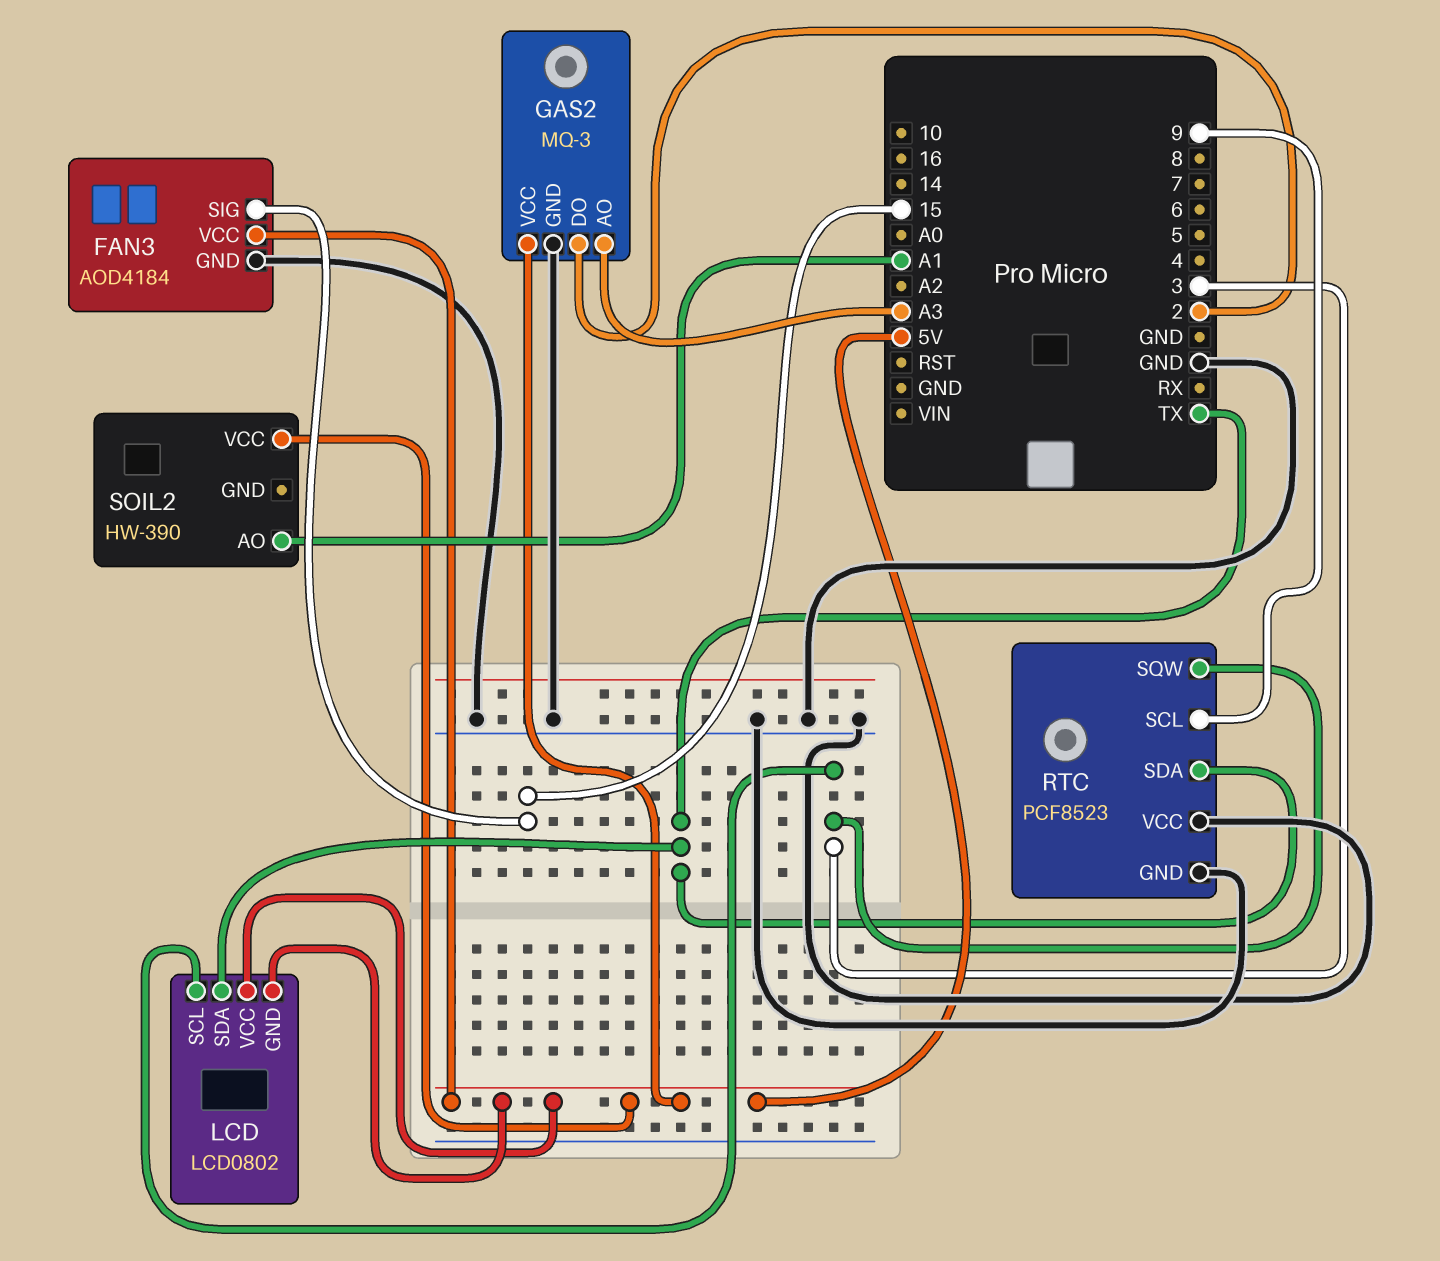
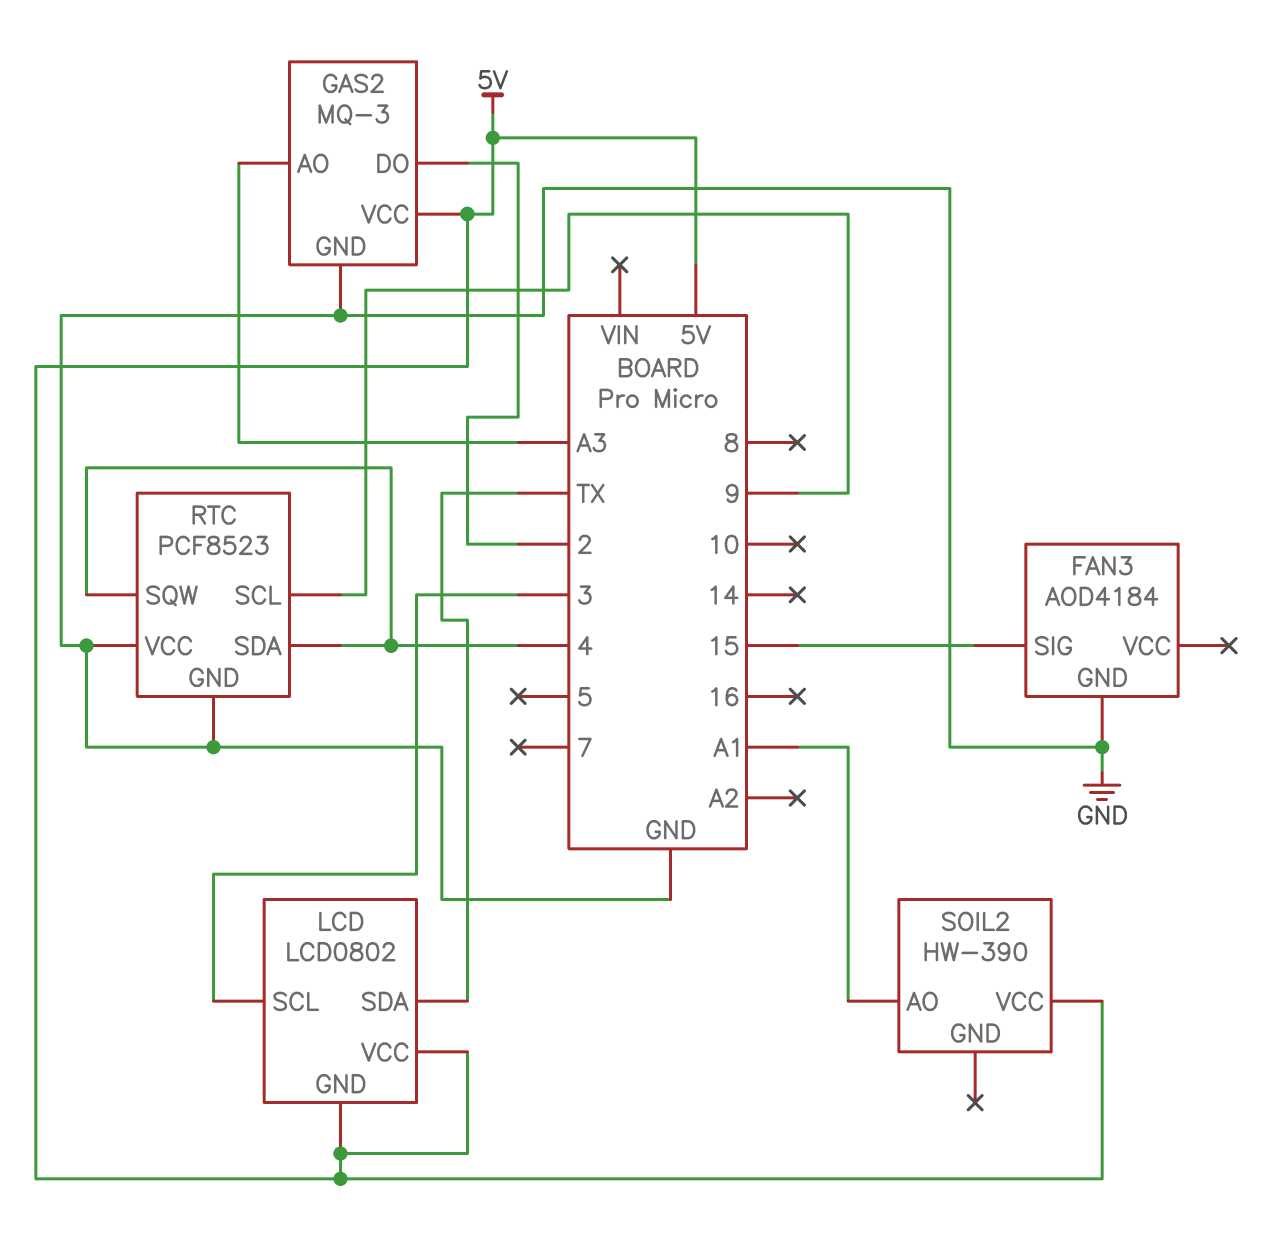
FAN3 pin VCC: 5V -> none
RTC pin SDA: TX -> 4
RTC pin SQW: 3 -> 4

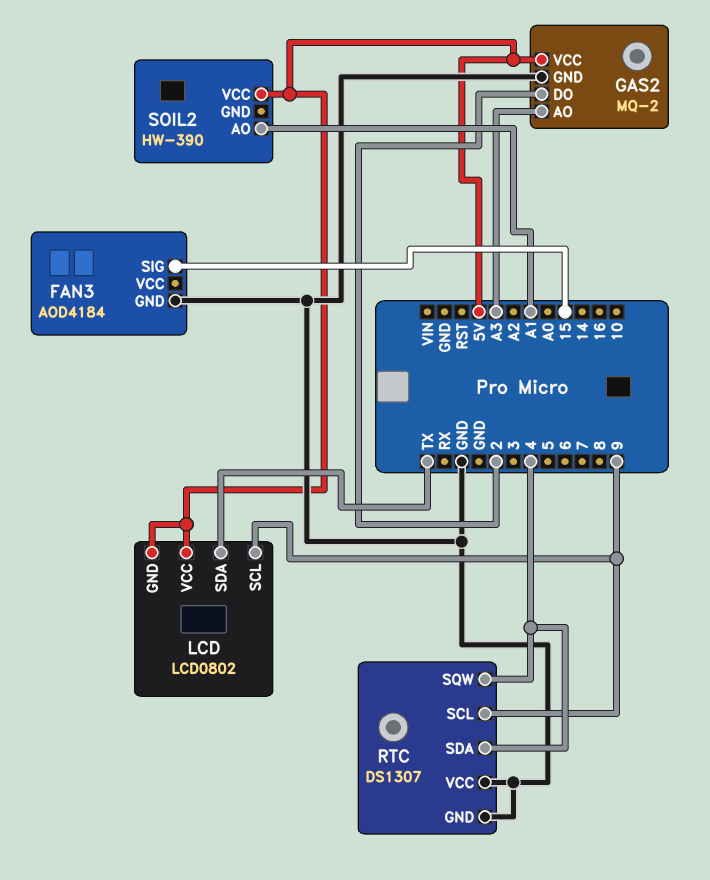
GAS2: MQ-3 -> MQ-2
LCD pin SCL: 3 -> 9
RTC: PCF8523 -> DS1307

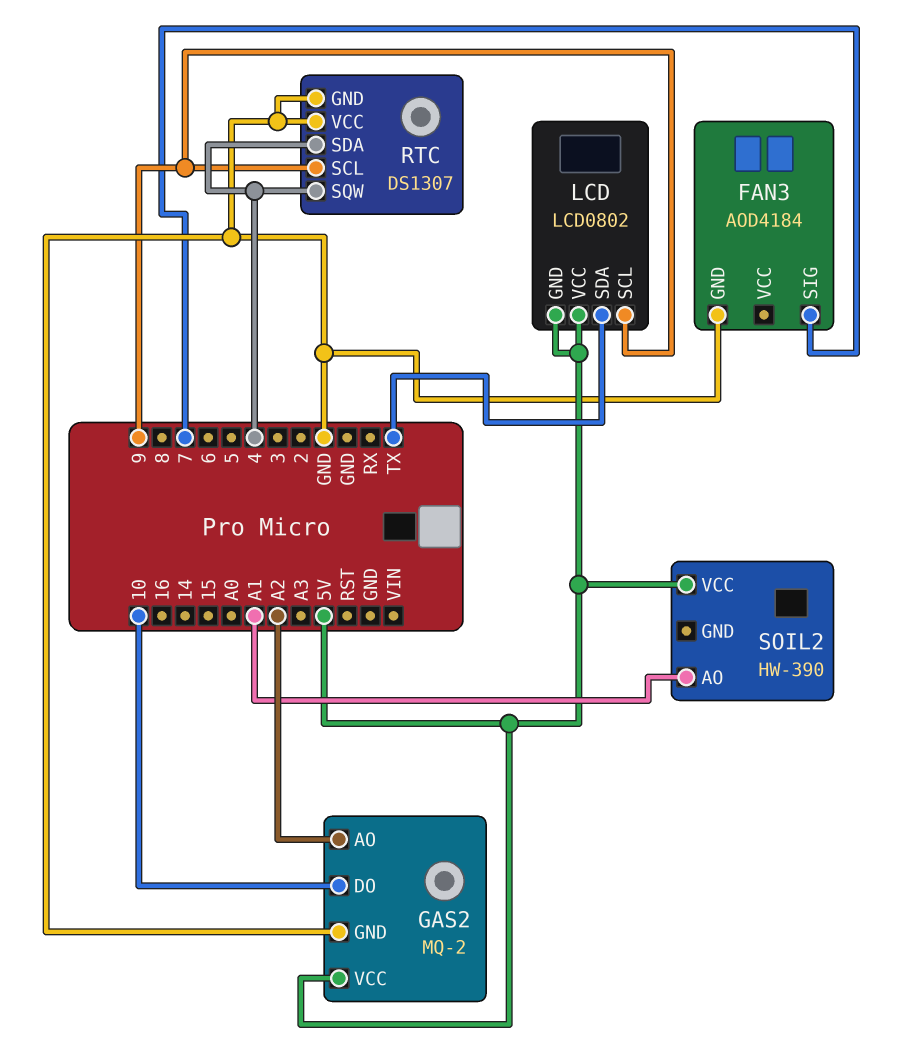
FAN3 pin SIG: 15 -> 7
GAS2 pin AO: A3 -> A2
GAS2 pin DO: 2 -> 10

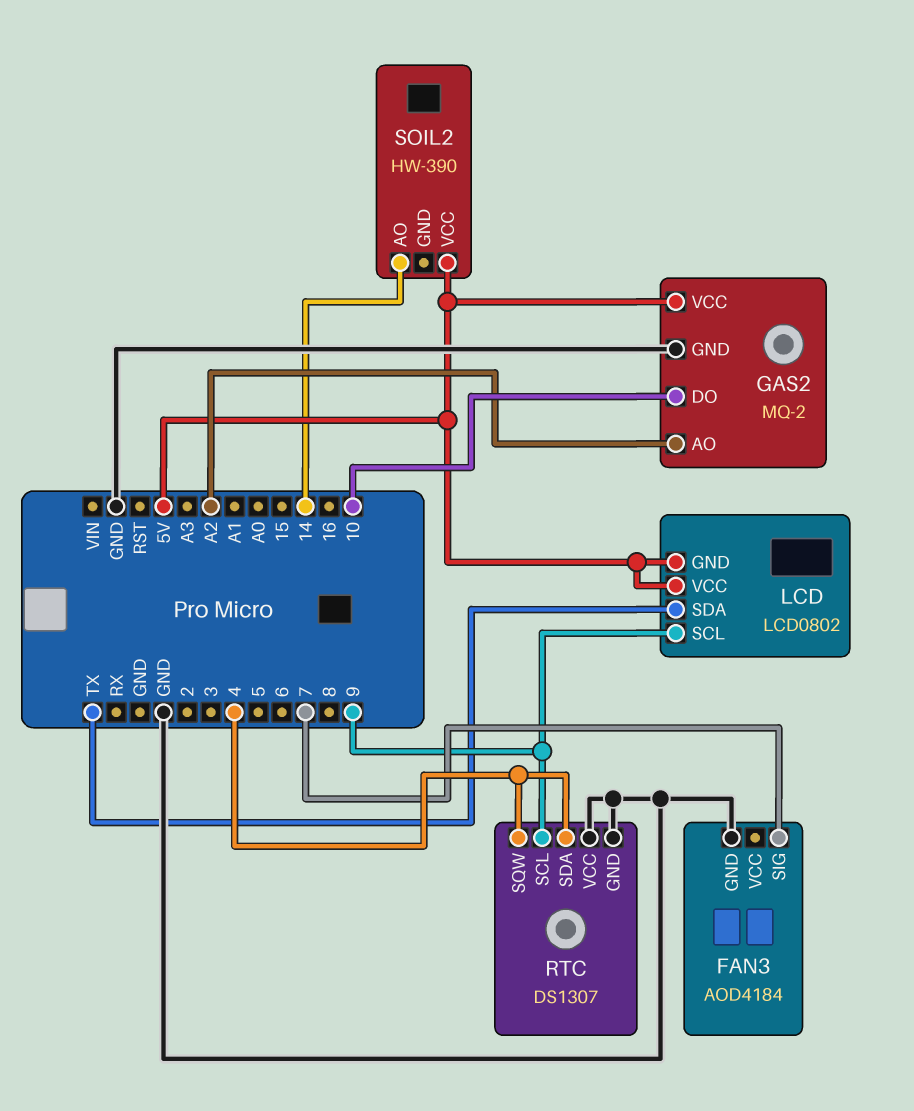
SOIL2 pin AO: A1 -> 14

